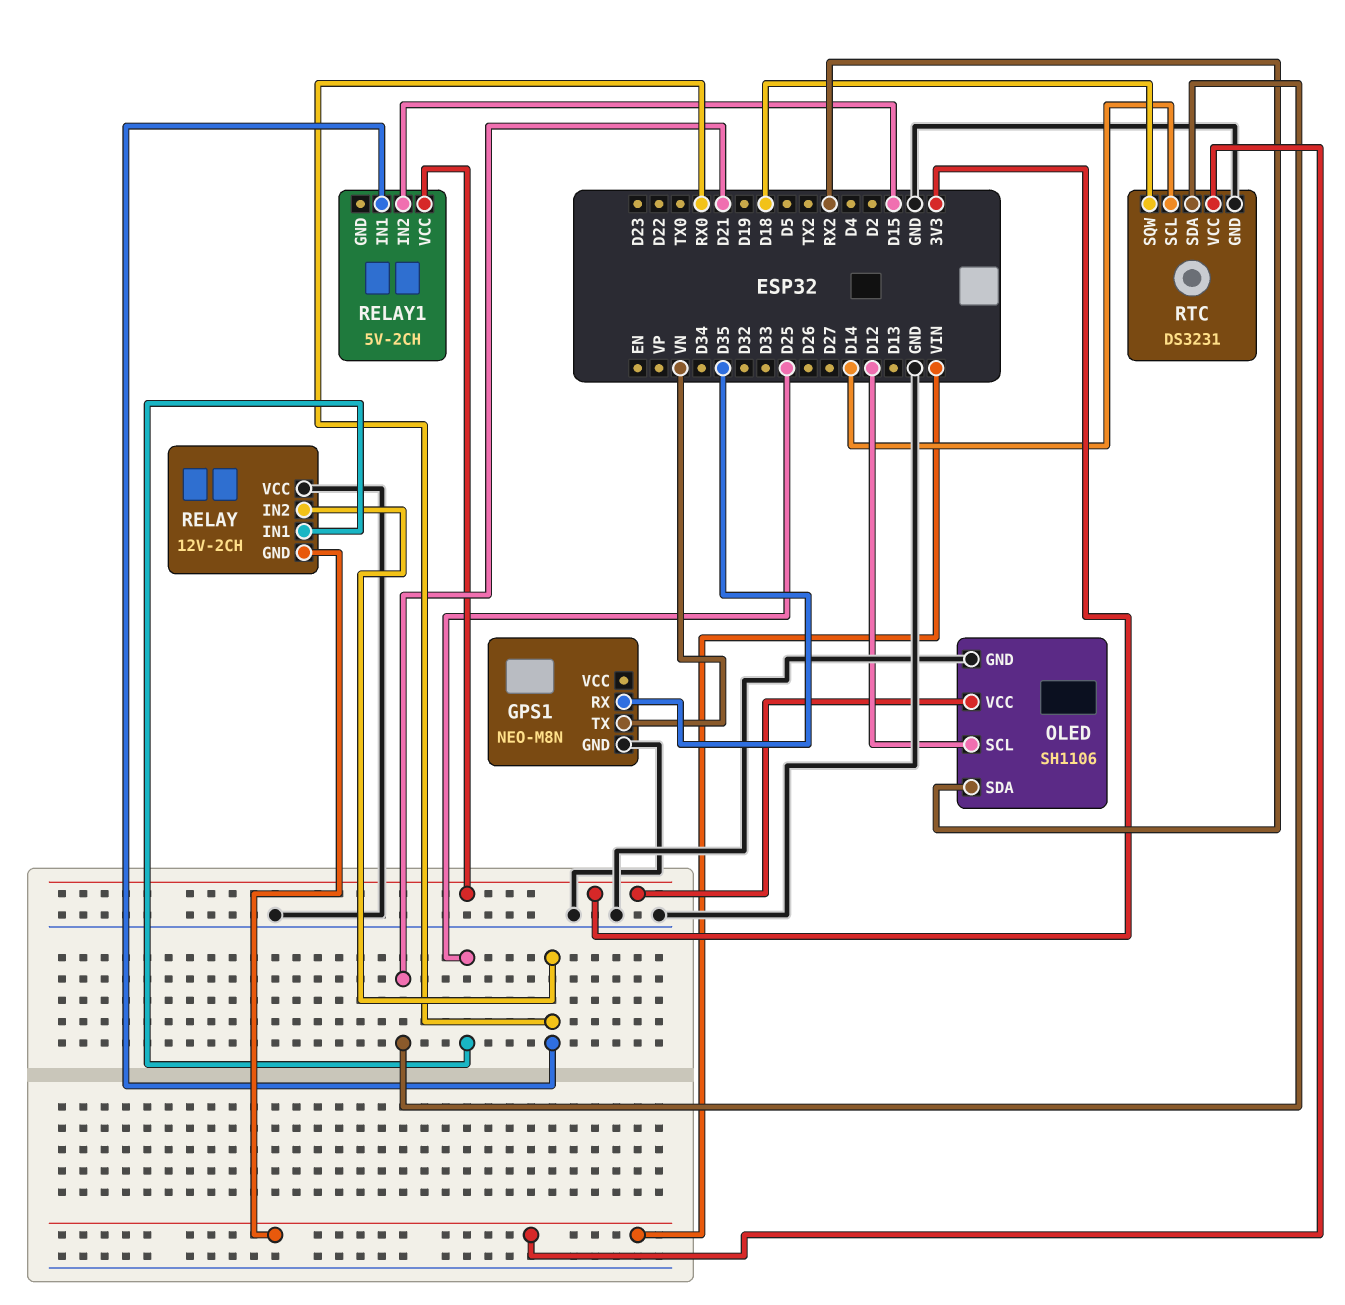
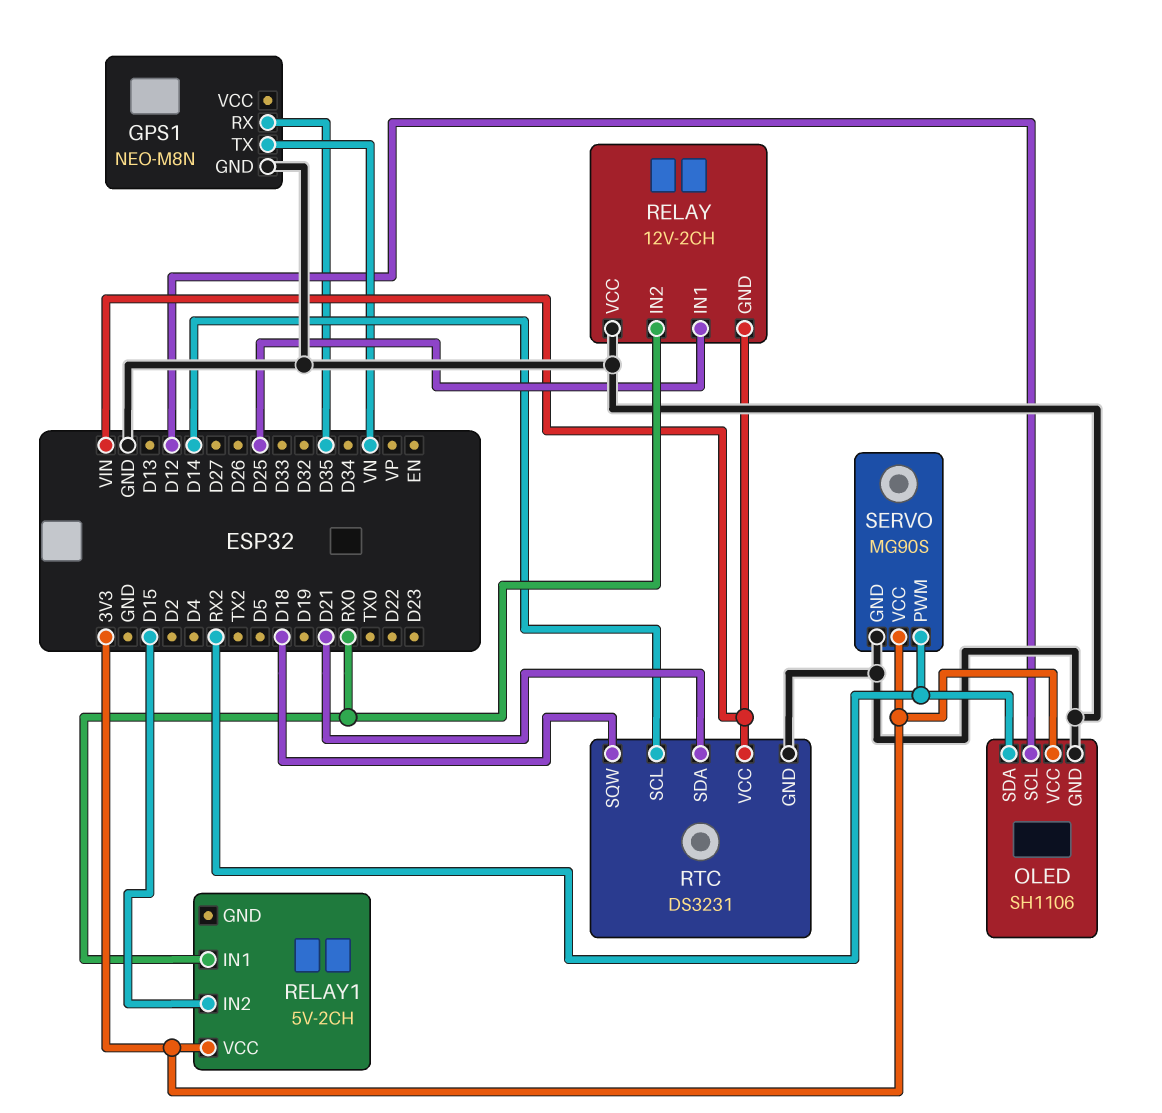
SERVO: none -> MG90S
SERVO pin GND: none -> GND
SERVO pin PWM: none -> RX2
SERVO pin VCC: none -> 3V3

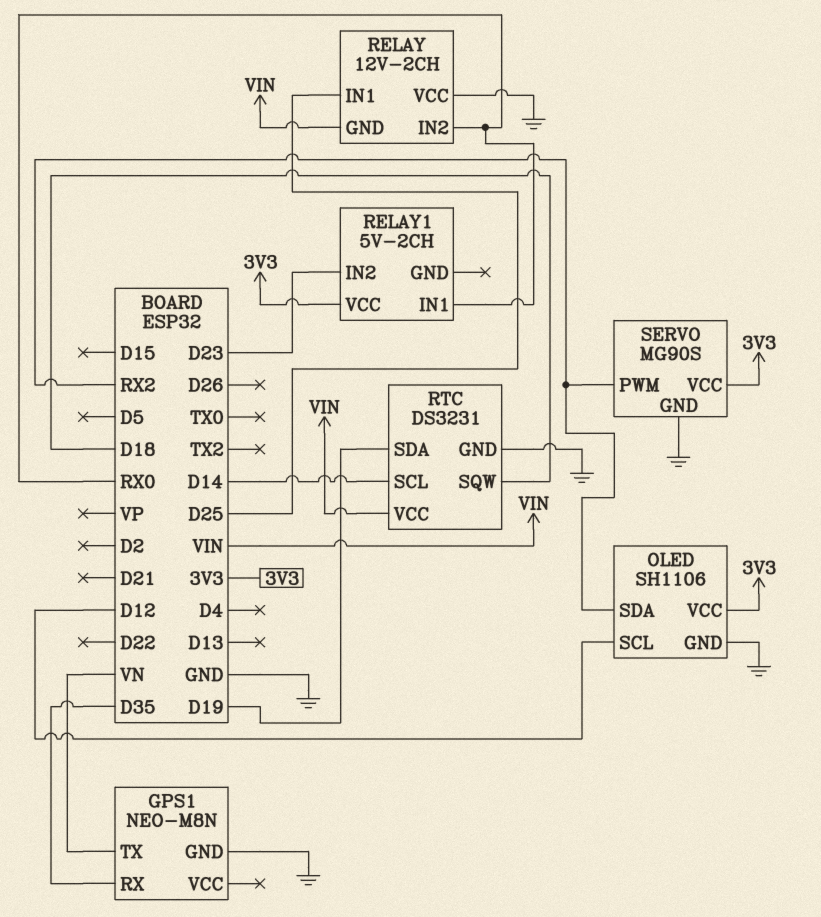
RELAY1 pin IN2: D15 -> D23
RTC pin SDA: D21 -> D19

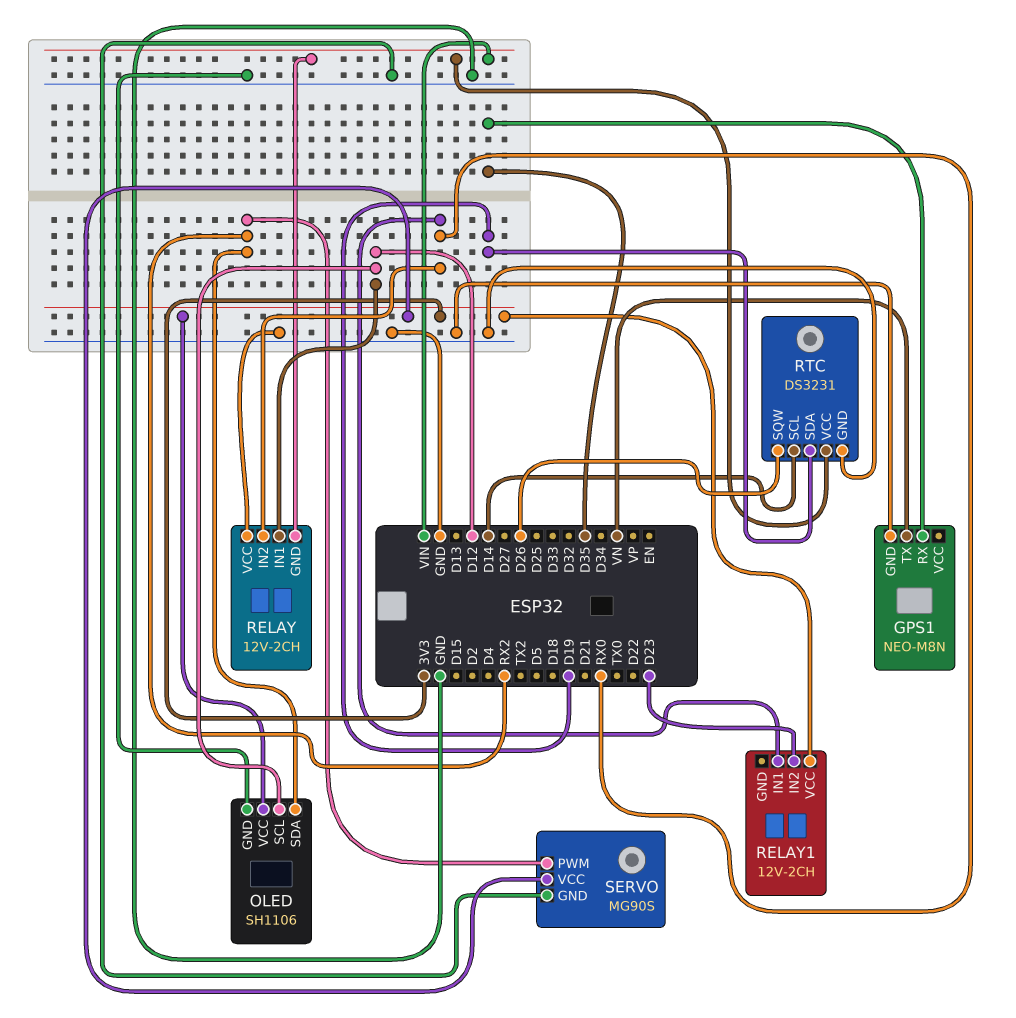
RELAY pin IN1: D25 -> D12
RELAY1: 5V-2CH -> 12V-2CH
RTC pin SQW: D18 -> D26

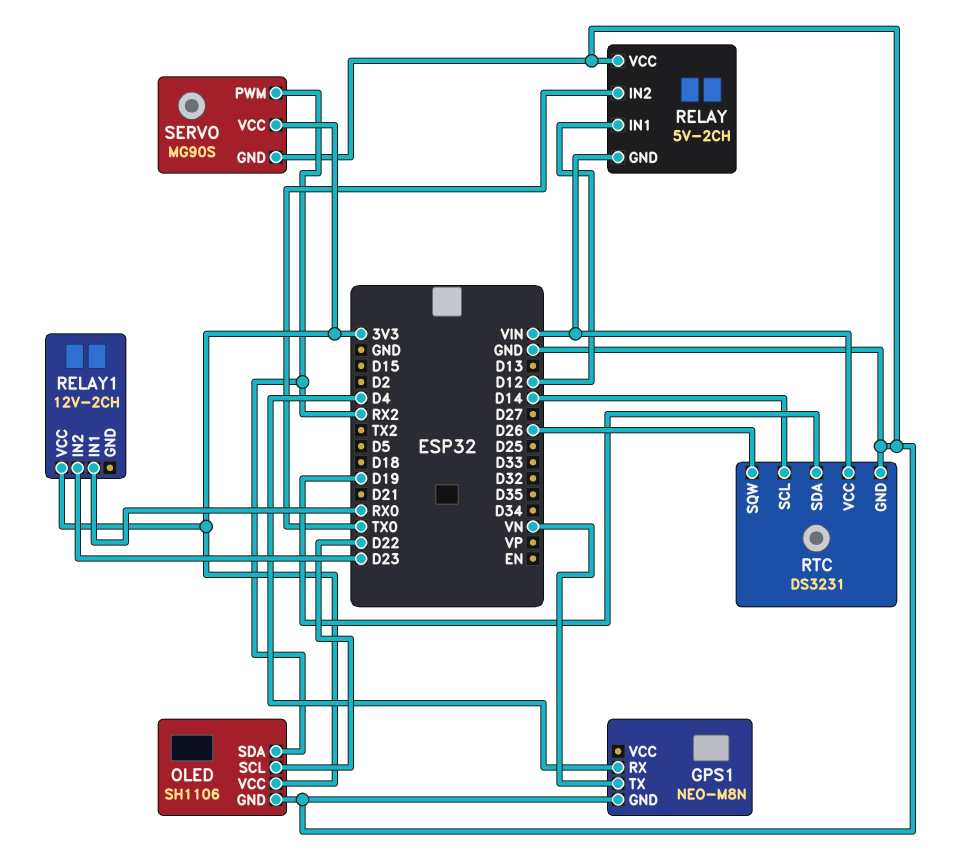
GPS1 pin RX: D35 -> D4
OLED pin SCL: D12 -> D22
RELAY: 12V-2CH -> 5V-2CH
RELAY pin IN2: RX0 -> TX0

